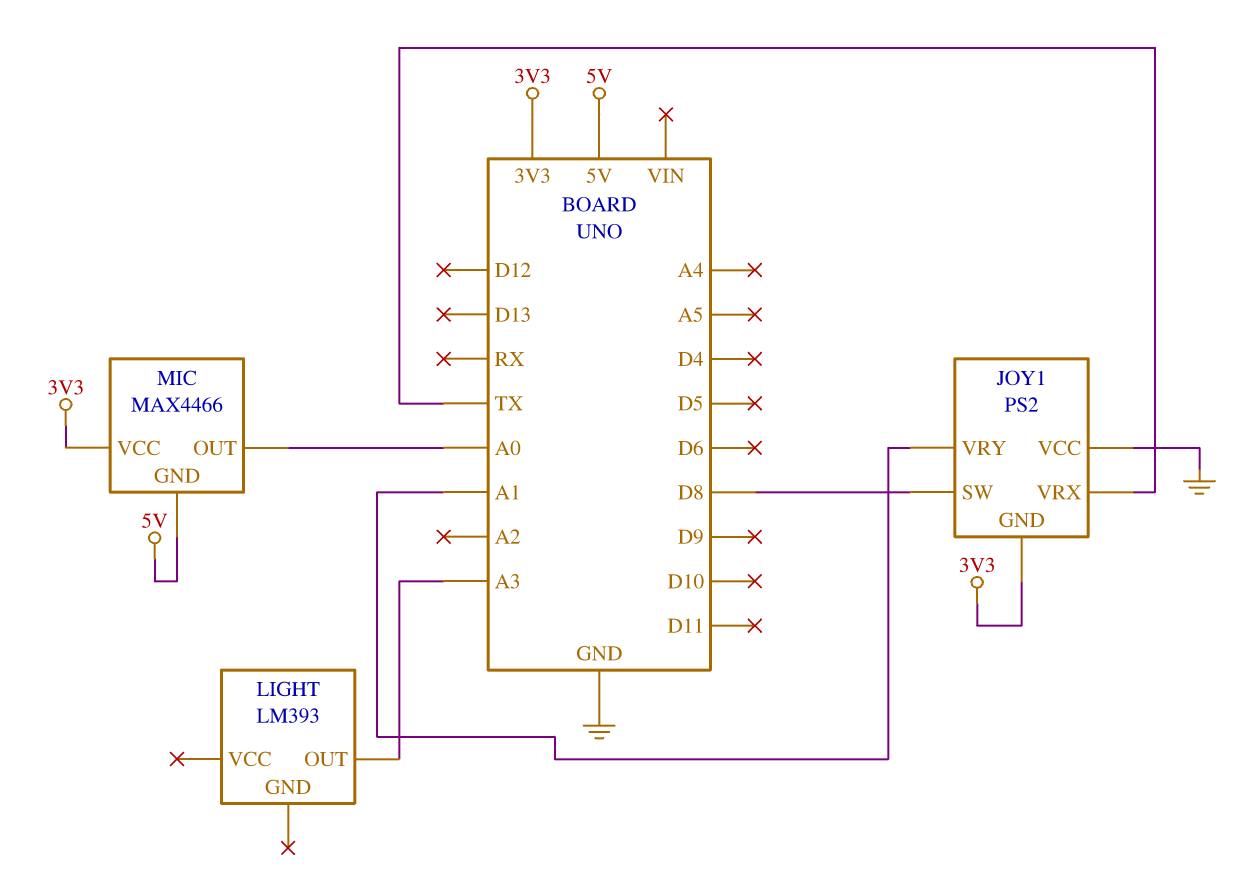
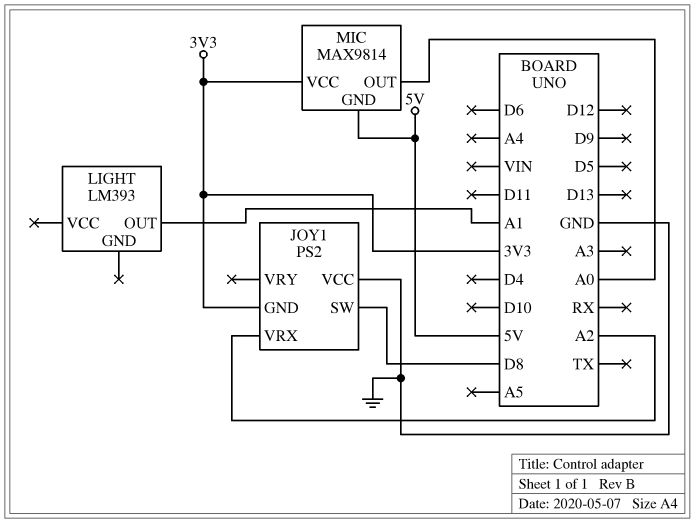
JOY1 pin VRX: TX -> A2
JOY1 pin VRY: A1 -> none
LIGHT pin OUT: A3 -> A1
MIC: MAX4466 -> MAX9814

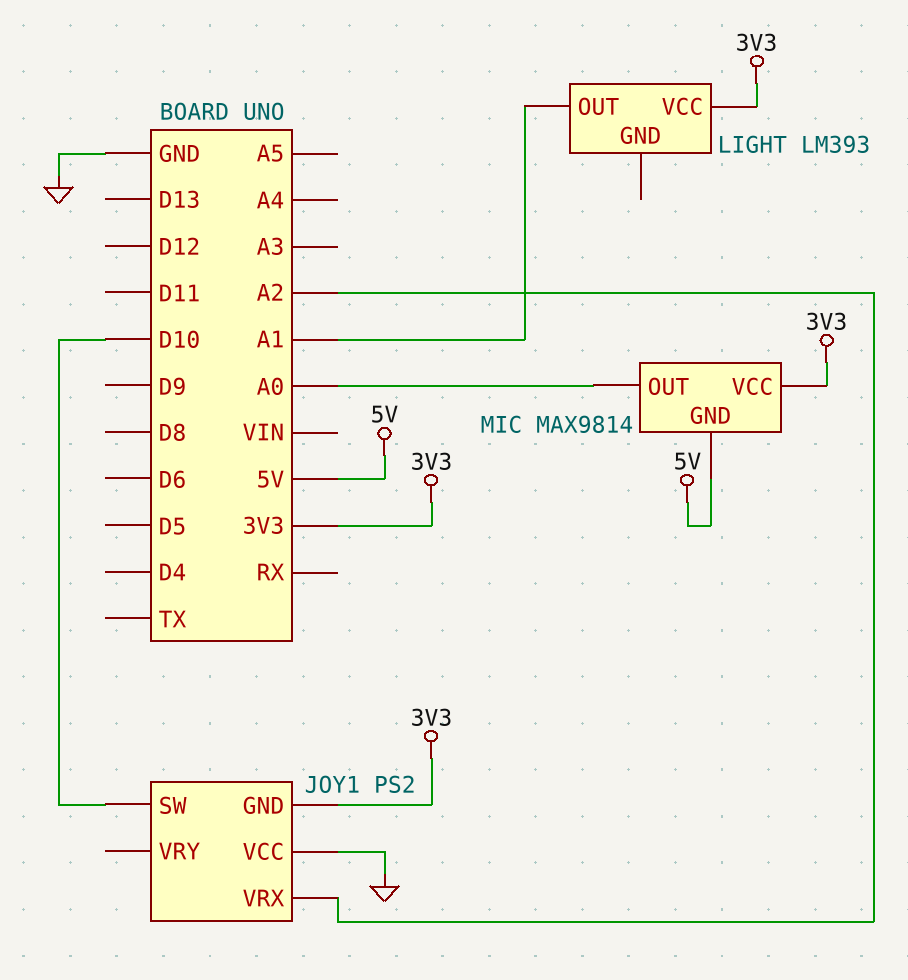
JOY1 pin SW: D8 -> D10
LIGHT pin VCC: none -> 3V3

